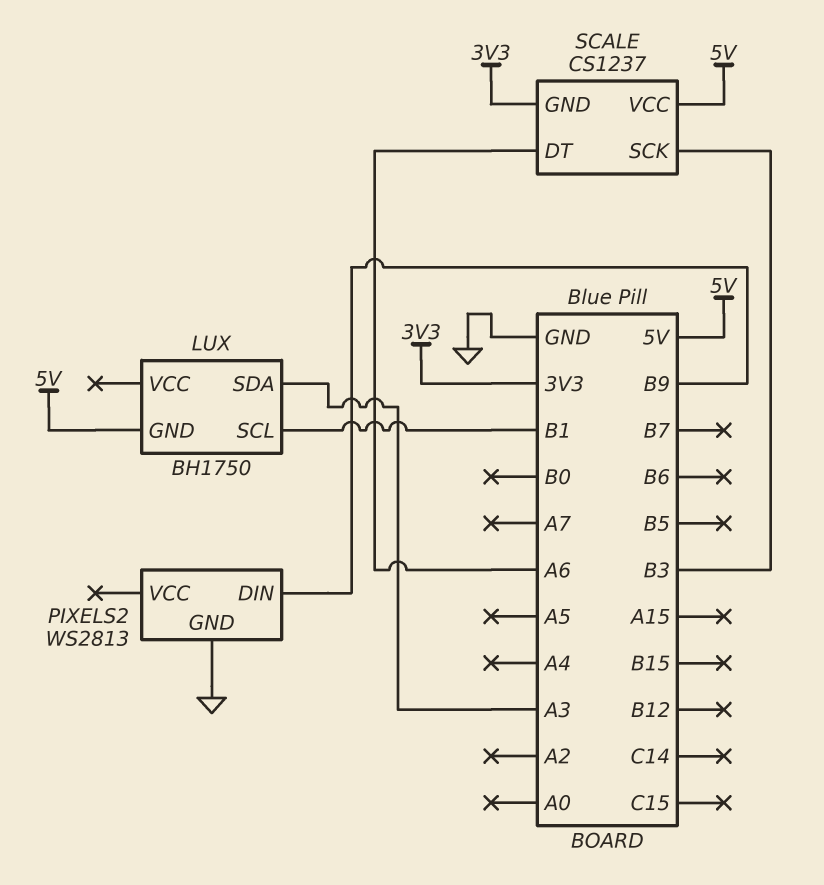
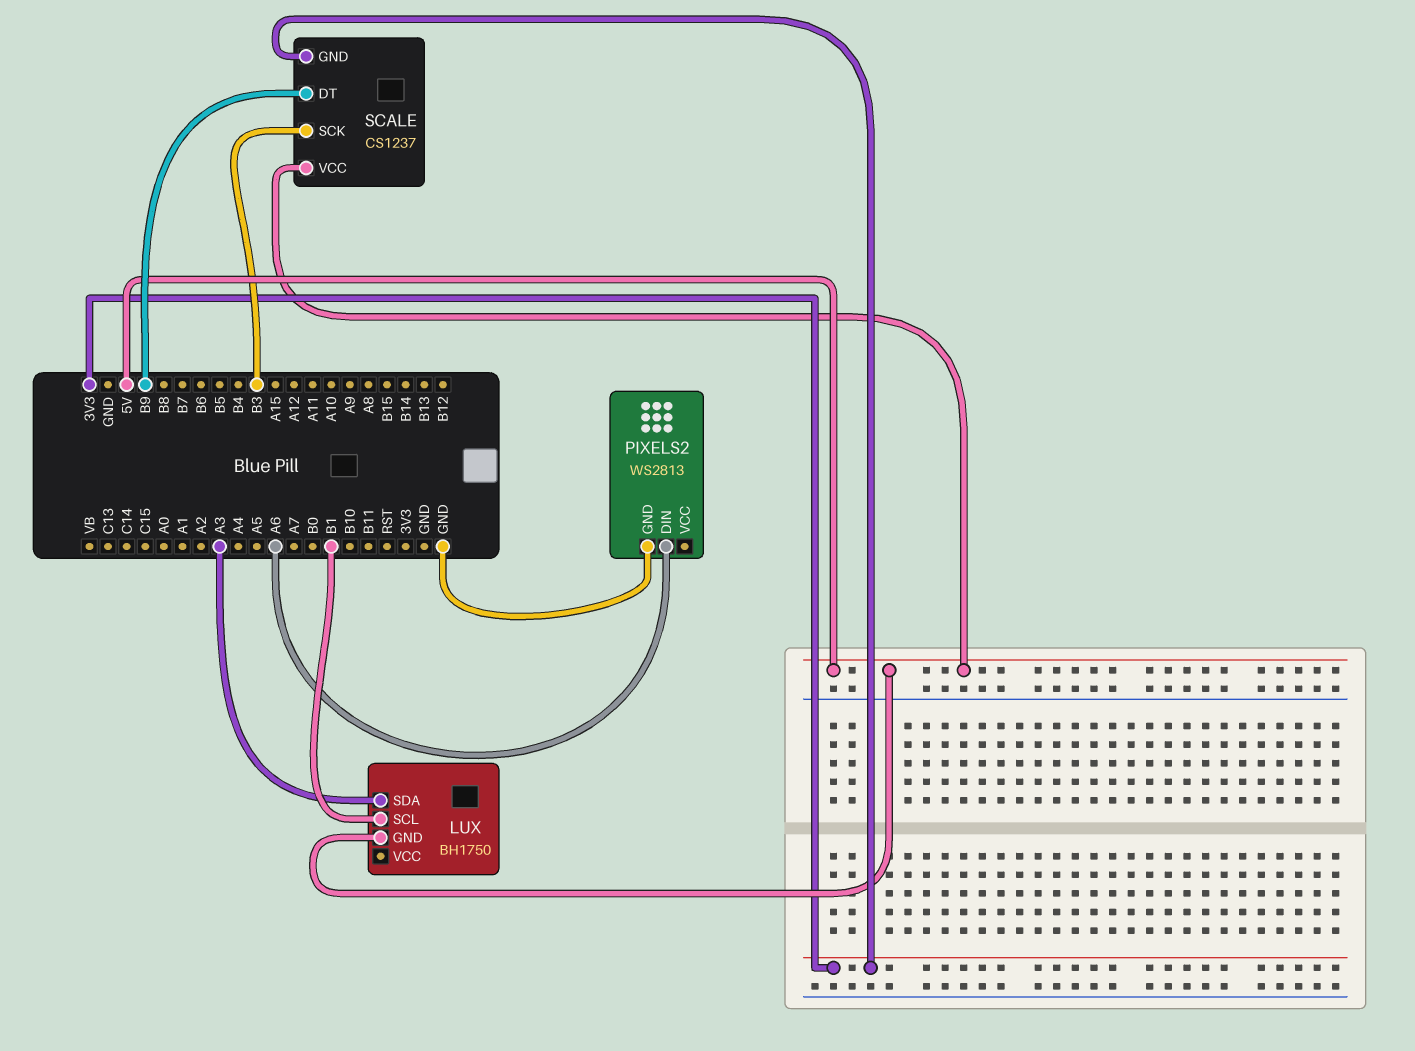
PIXELS2 pin DIN: B9 -> A6
SCALE pin DT: A6 -> B9

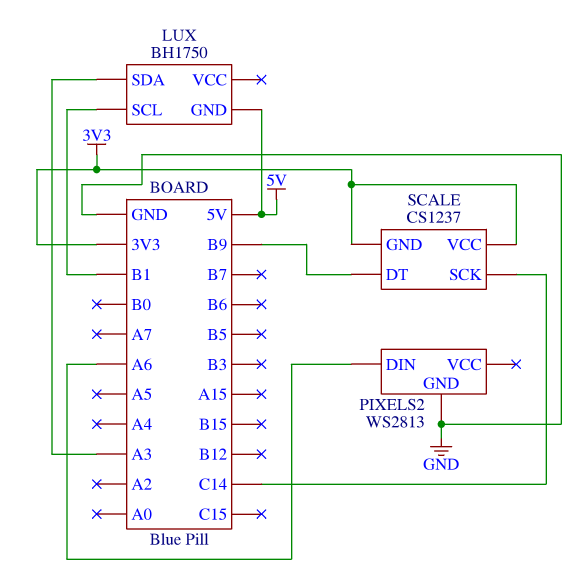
SCALE pin SCK: B3 -> C14
SCALE pin VCC: 5V -> 3V3

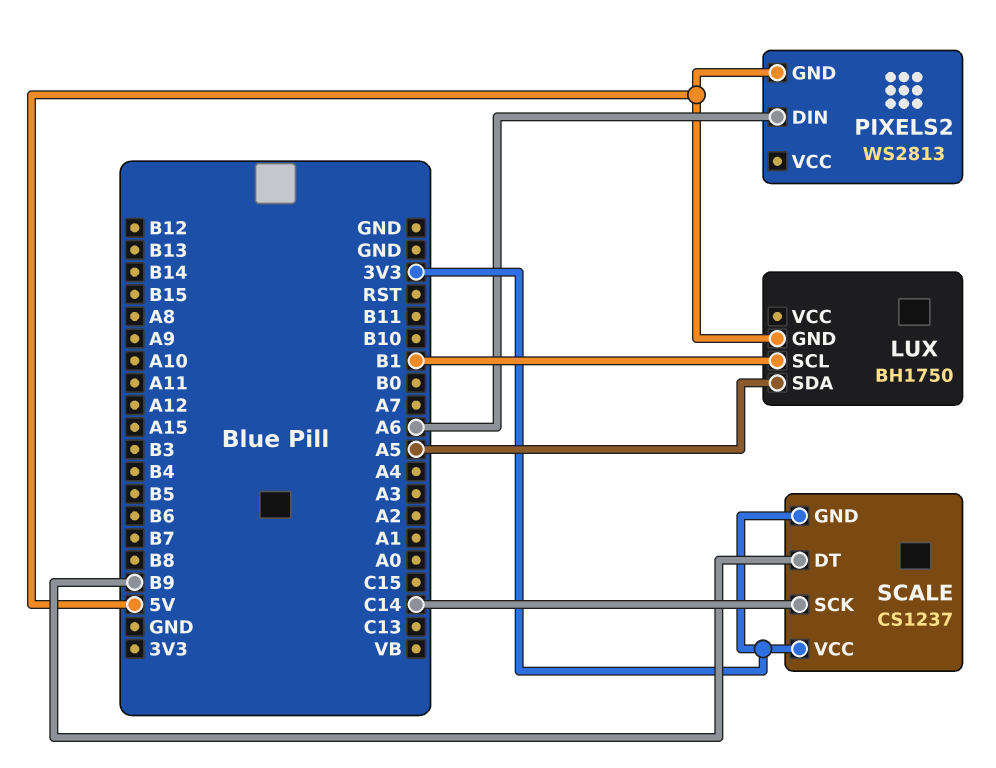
LUX pin SDA: A3 -> A5
PIXELS2 pin GND: GND -> 5V

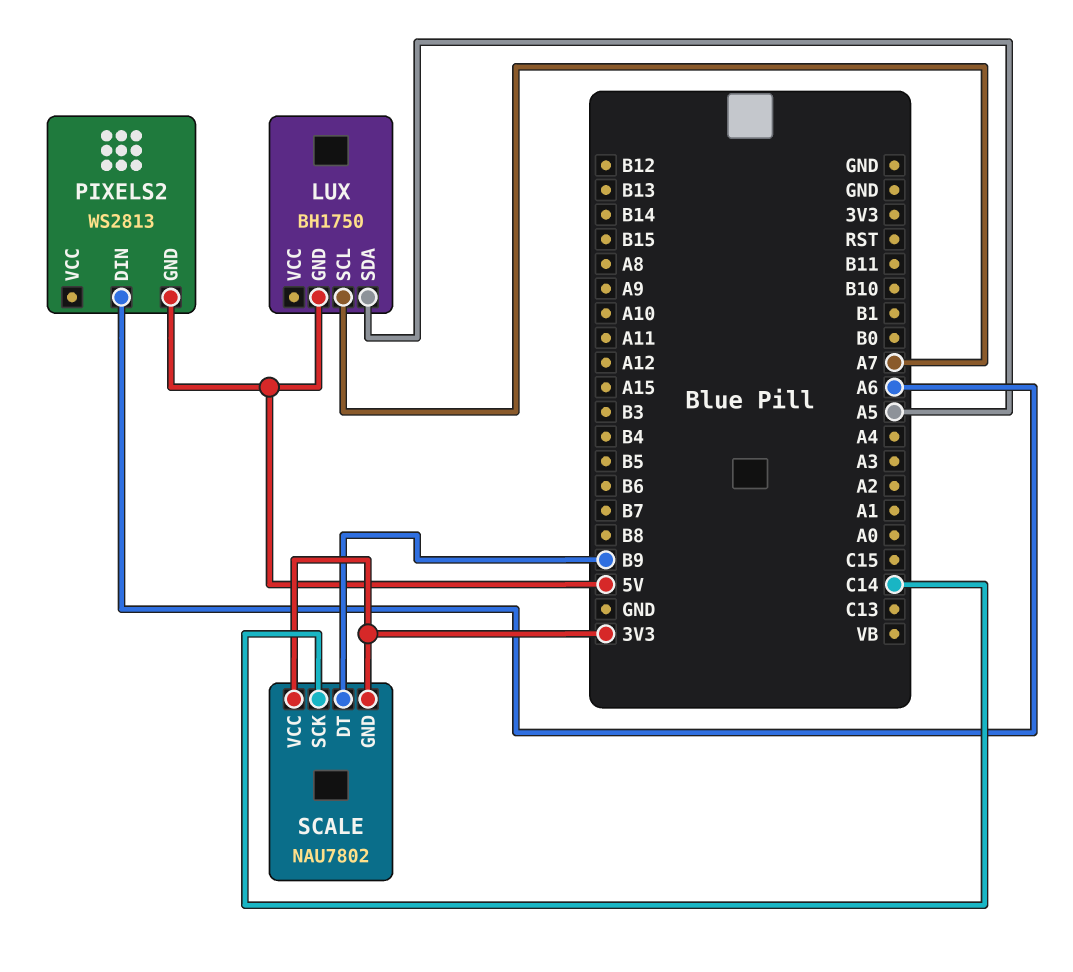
LUX pin SCL: B1 -> A7
SCALE: CS1237 -> NAU7802

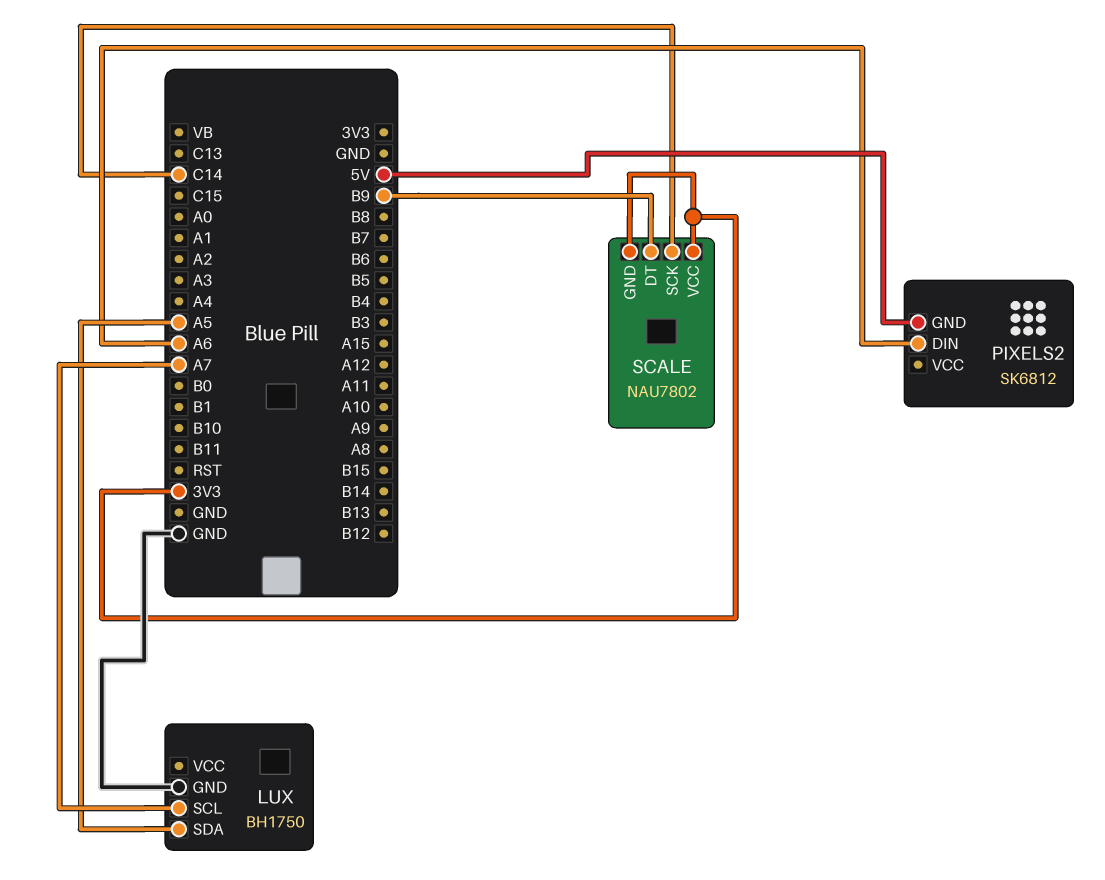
LUX pin GND: 5V -> GND
PIXELS2: WS2813 -> SK6812

